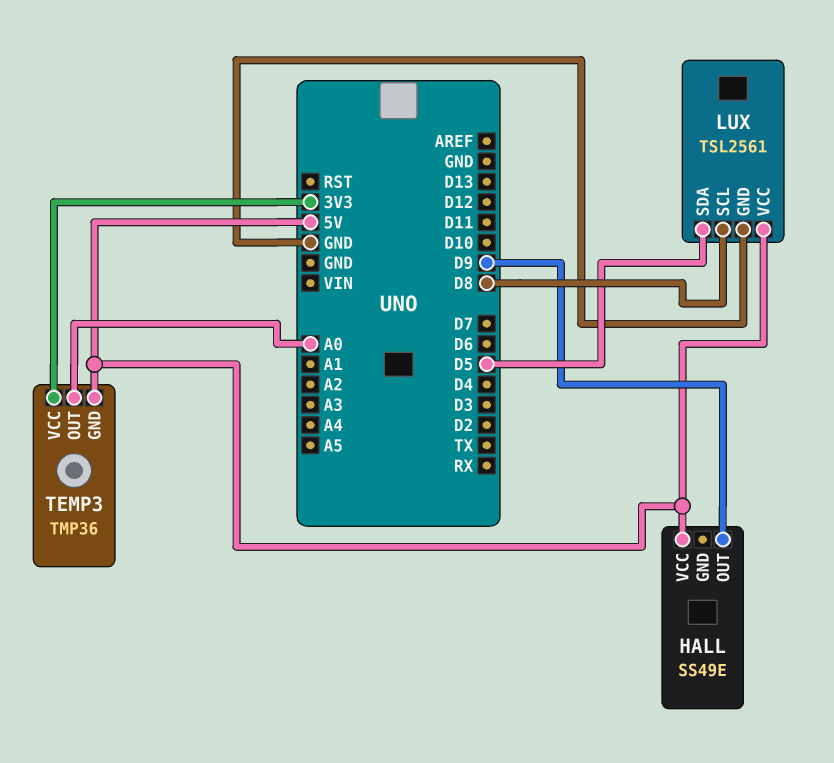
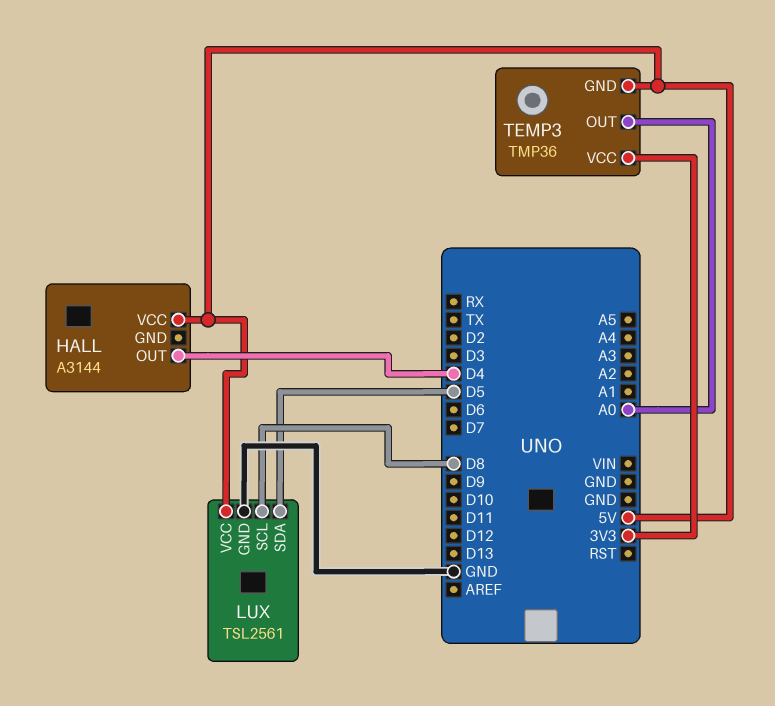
HALL: SS49E -> A3144
HALL pin OUT: D9 -> D4

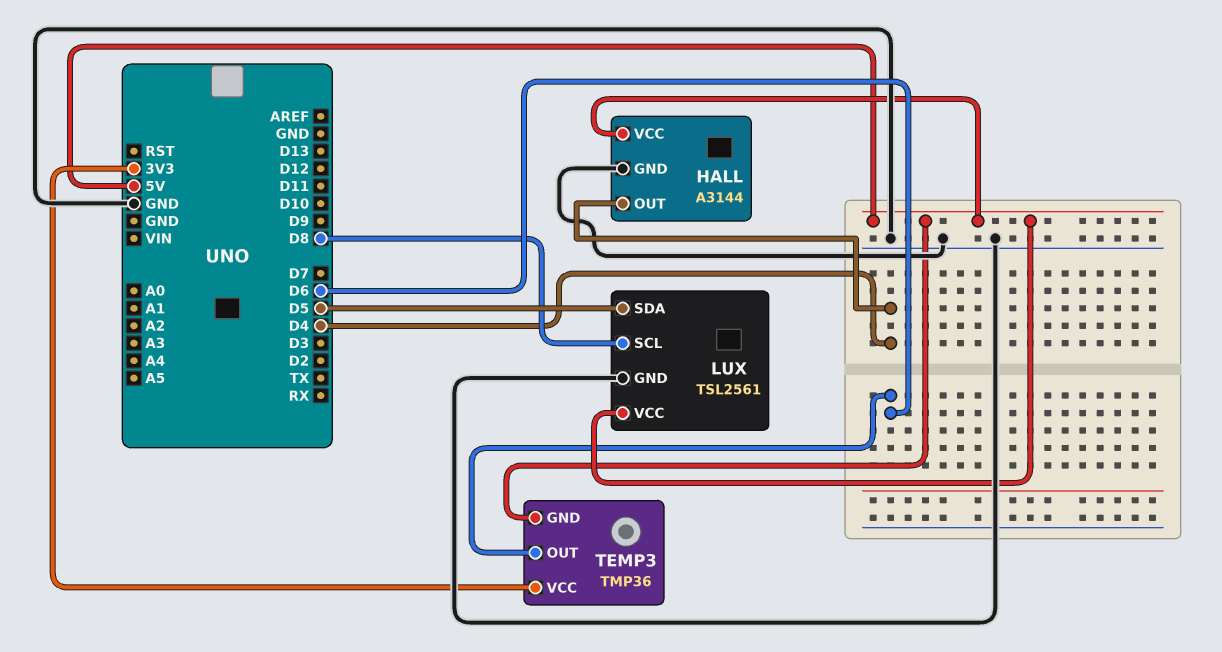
HALL pin GND: none -> GND
TEMP3 pin OUT: A0 -> D6

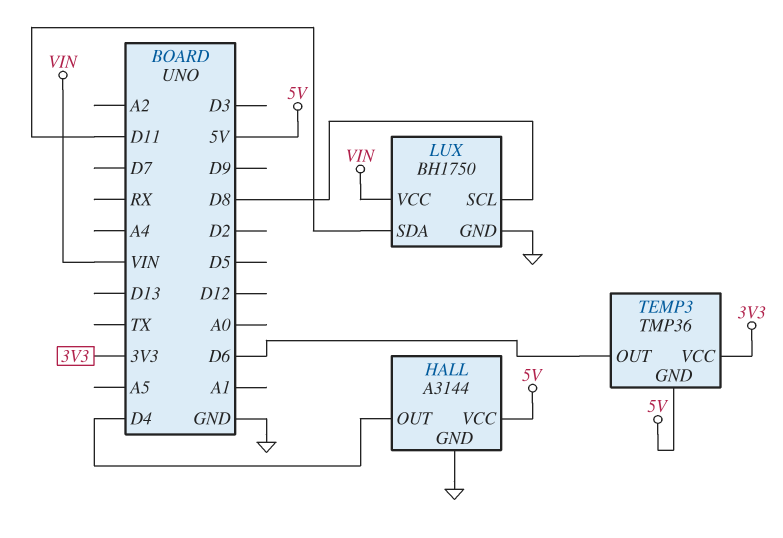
LUX: TSL2561 -> BH1750
LUX pin SDA: D5 -> D11
LUX pin VCC: 5V -> VIN

